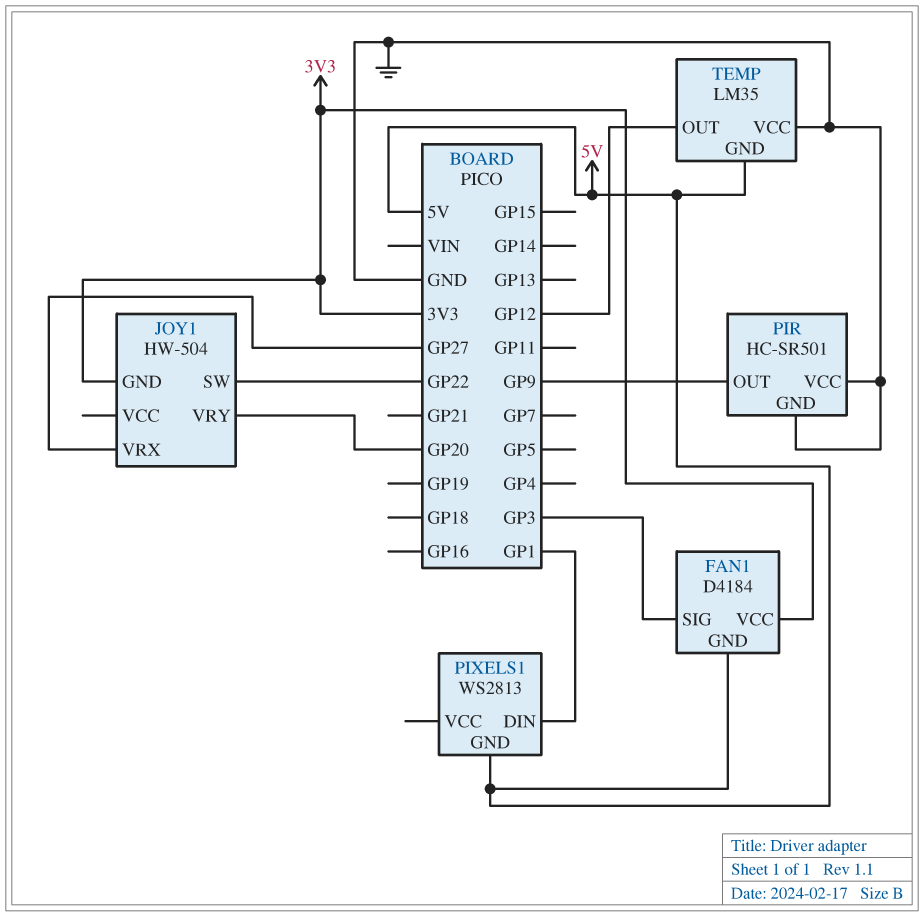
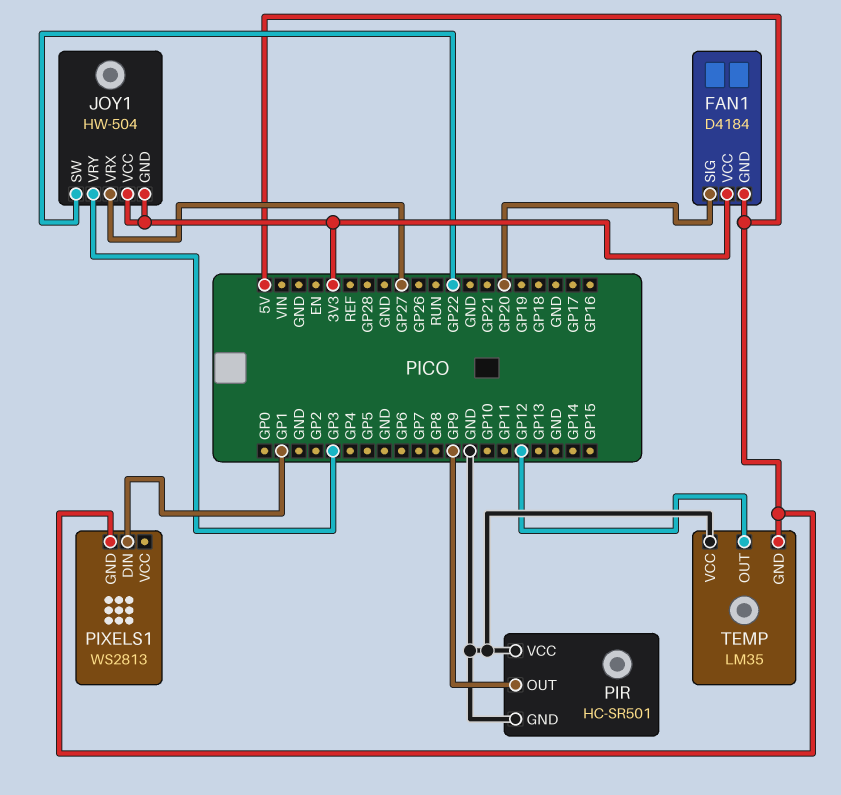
FAN1 pin SIG: GP3 -> GP20
JOY1 pin VCC: none -> 3V3
JOY1 pin VRY: GP20 -> GP3

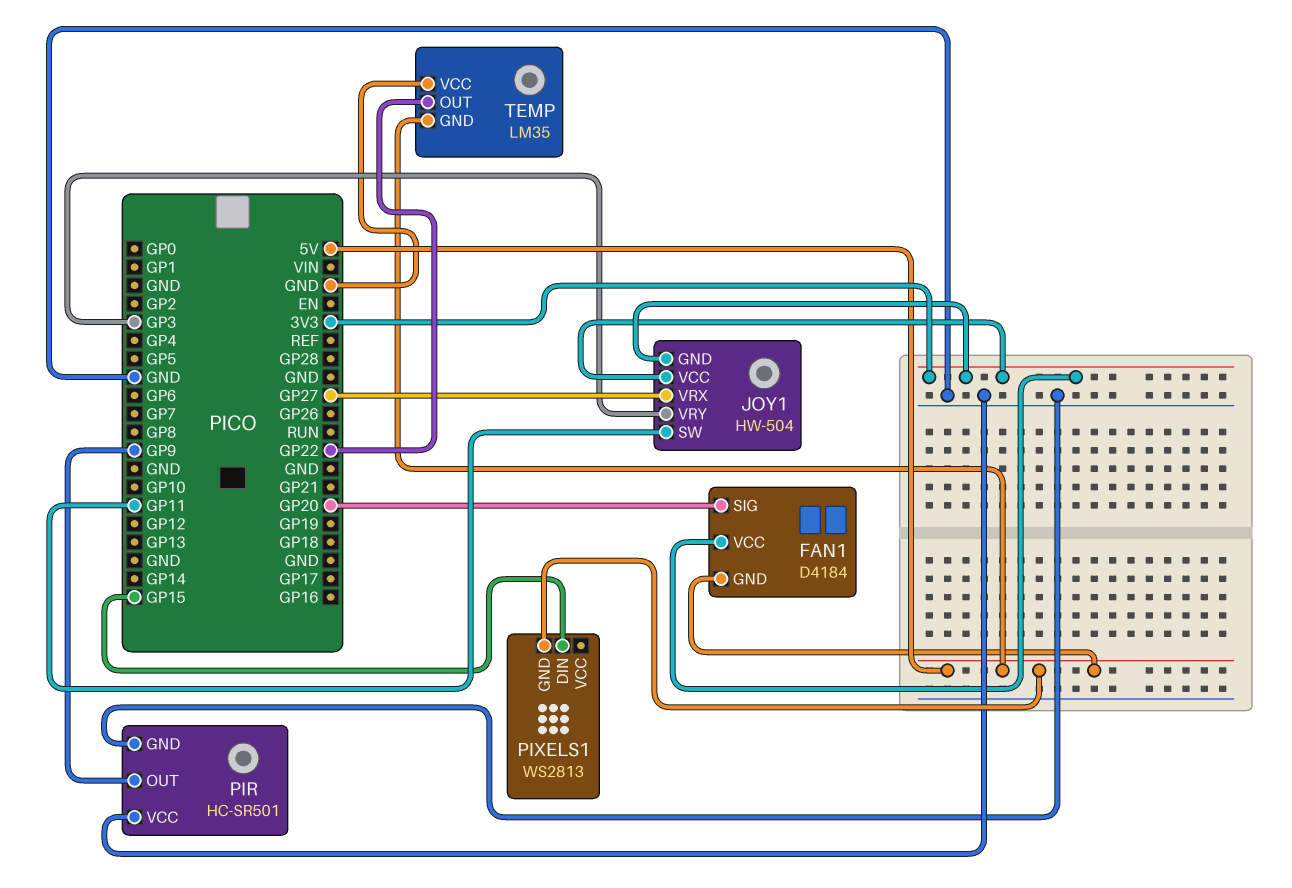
JOY1 pin SW: GP22 -> GP11
PIXELS1 pin DIN: GP1 -> GP15
TEMP pin OUT: GP12 -> GP22

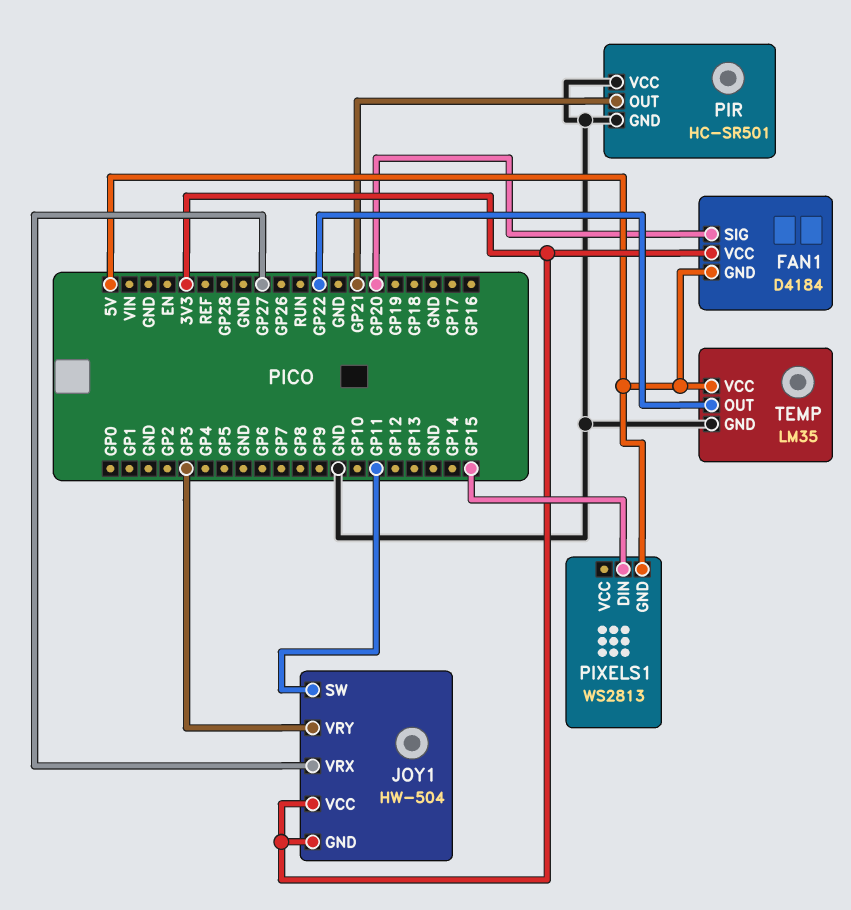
PIR pin OUT: GP9 -> GP21
TEMP pin GND: 5V -> GND
TEMP pin VCC: GND -> 5V

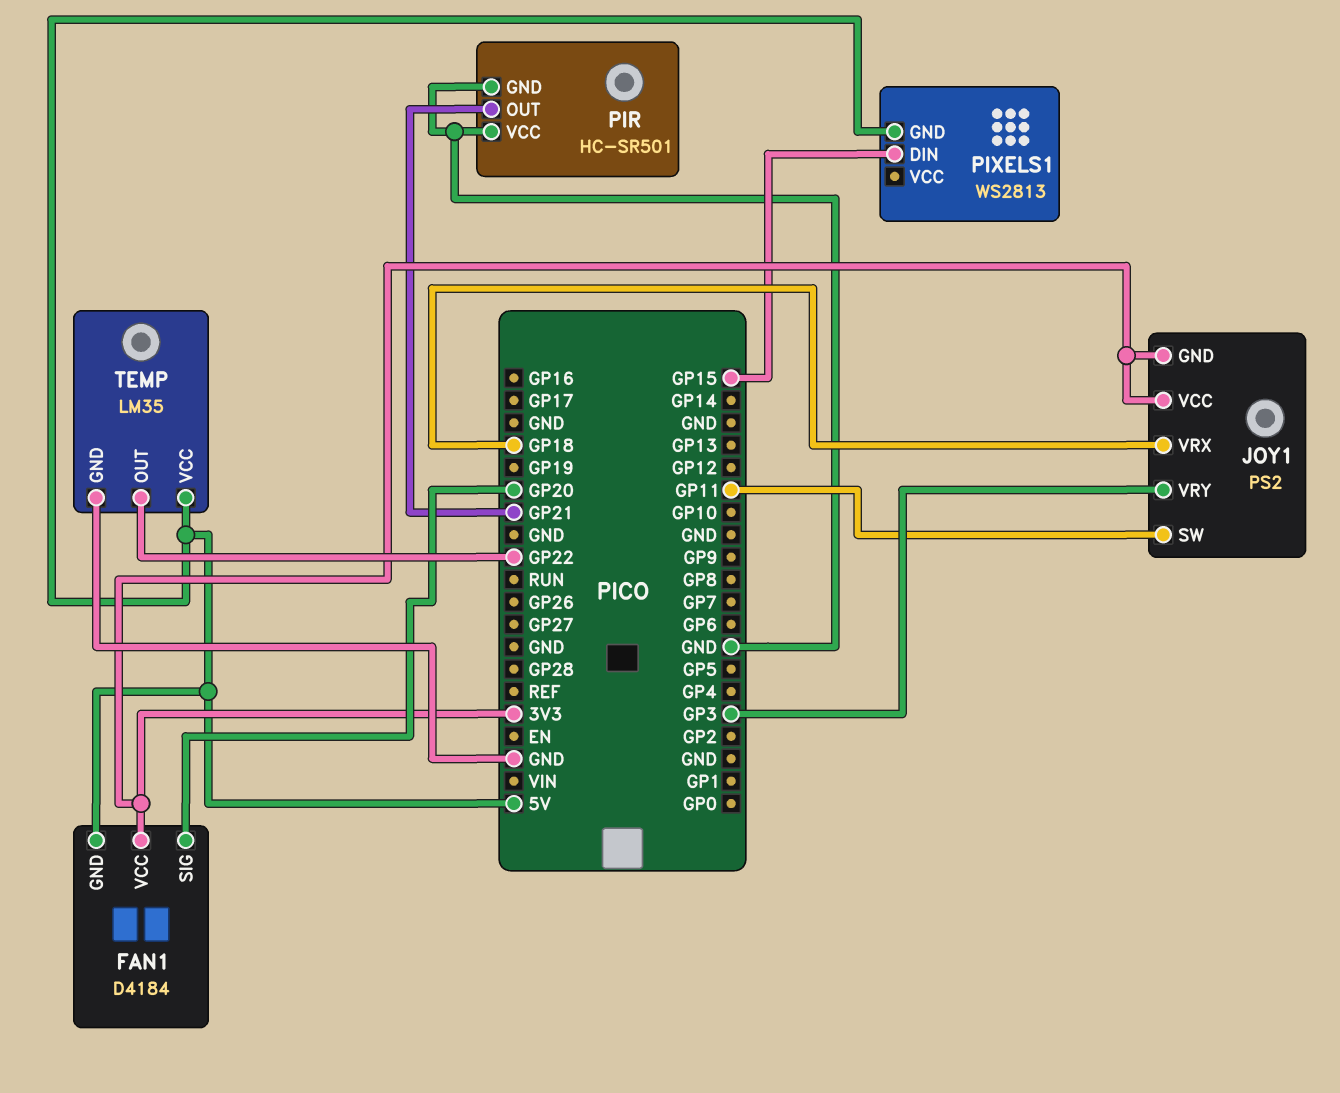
JOY1: HW-504 -> PS2
JOY1 pin VRX: GP27 -> GP18

